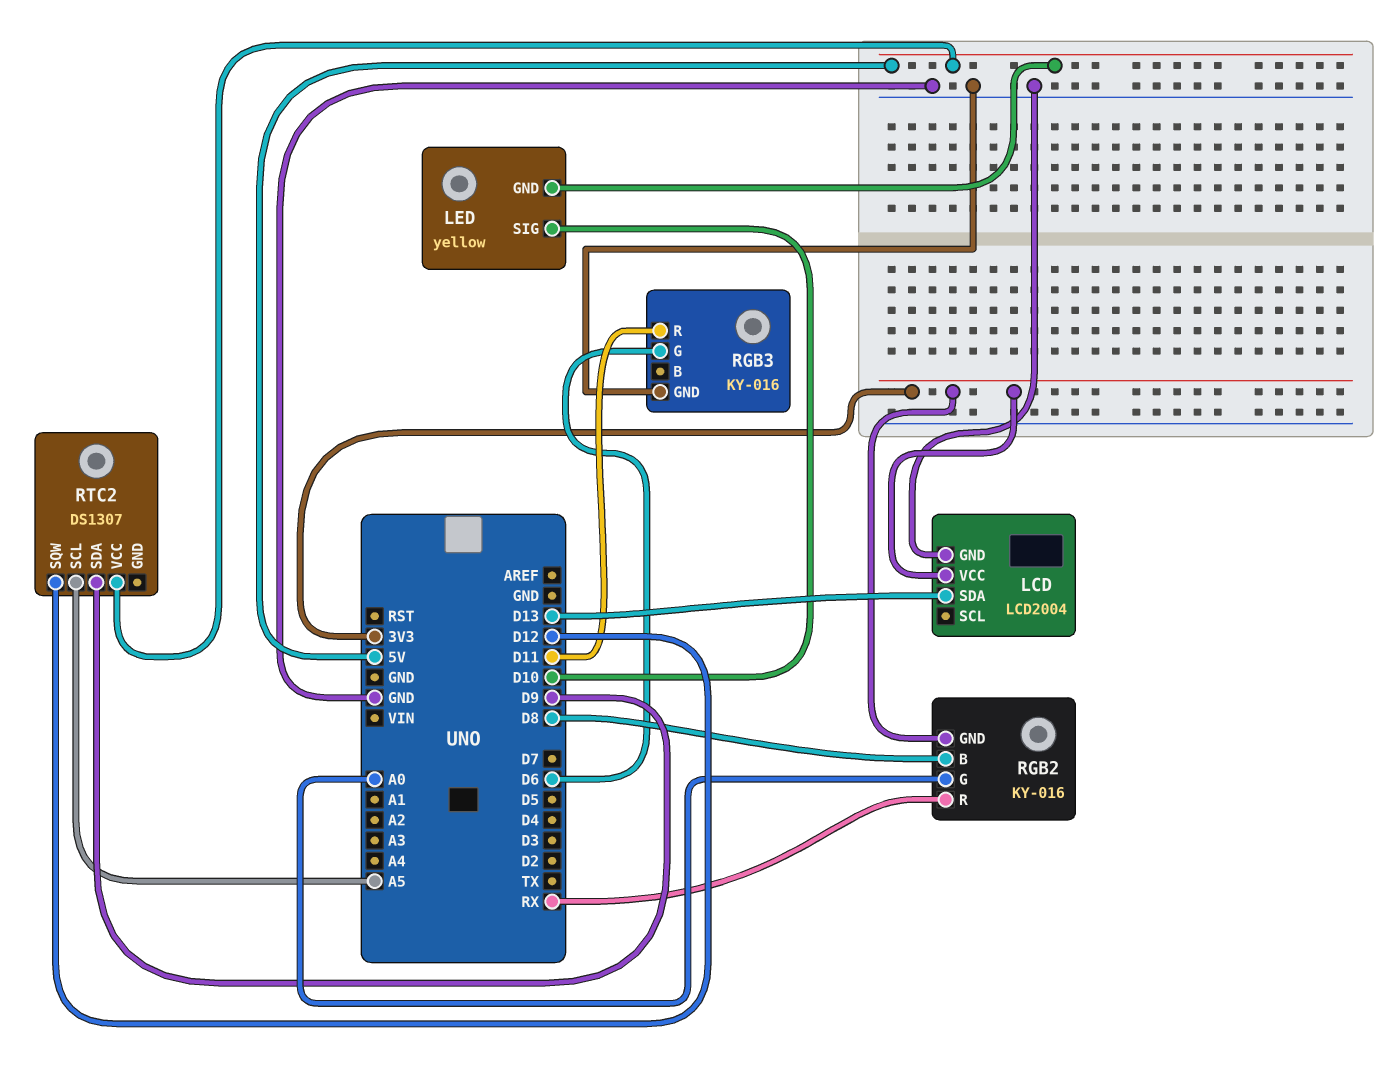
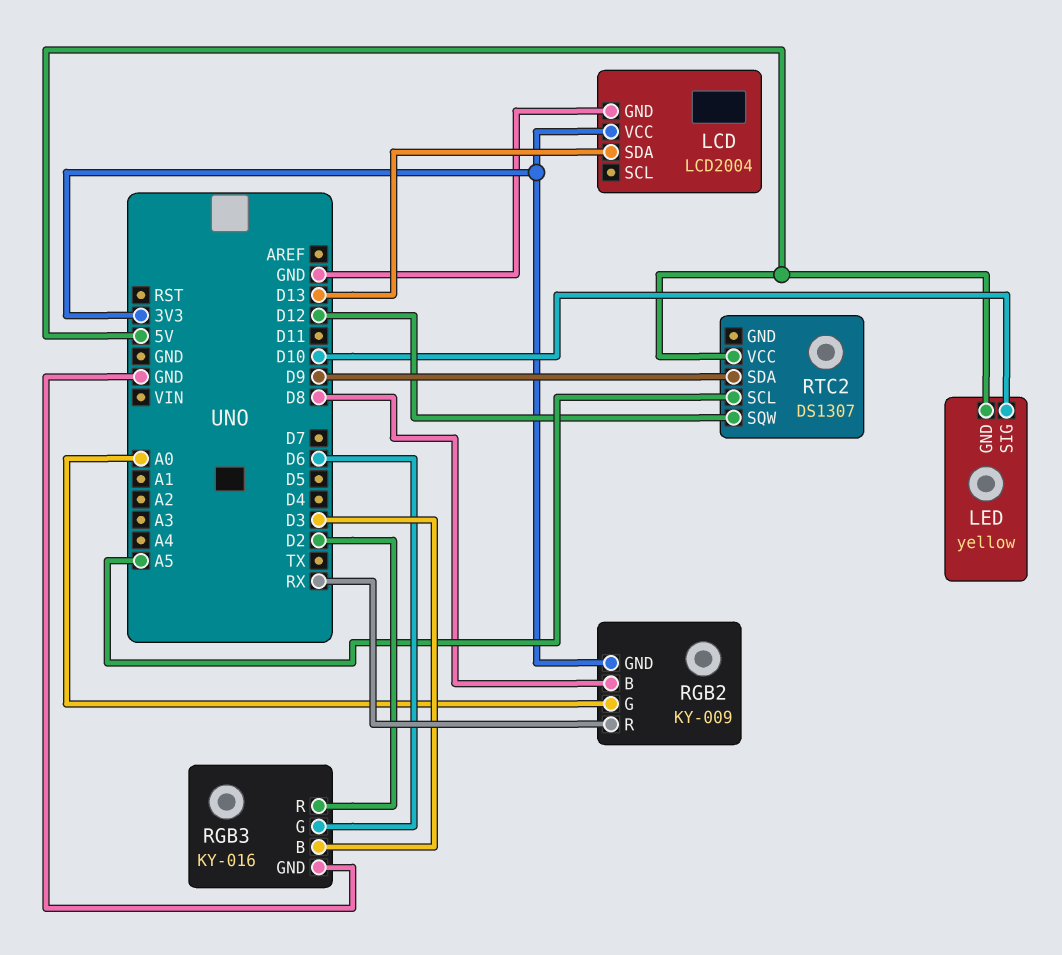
RGB2: KY-016 -> KY-009
RGB3 pin B: none -> D3
RGB3 pin R: D11 -> D2

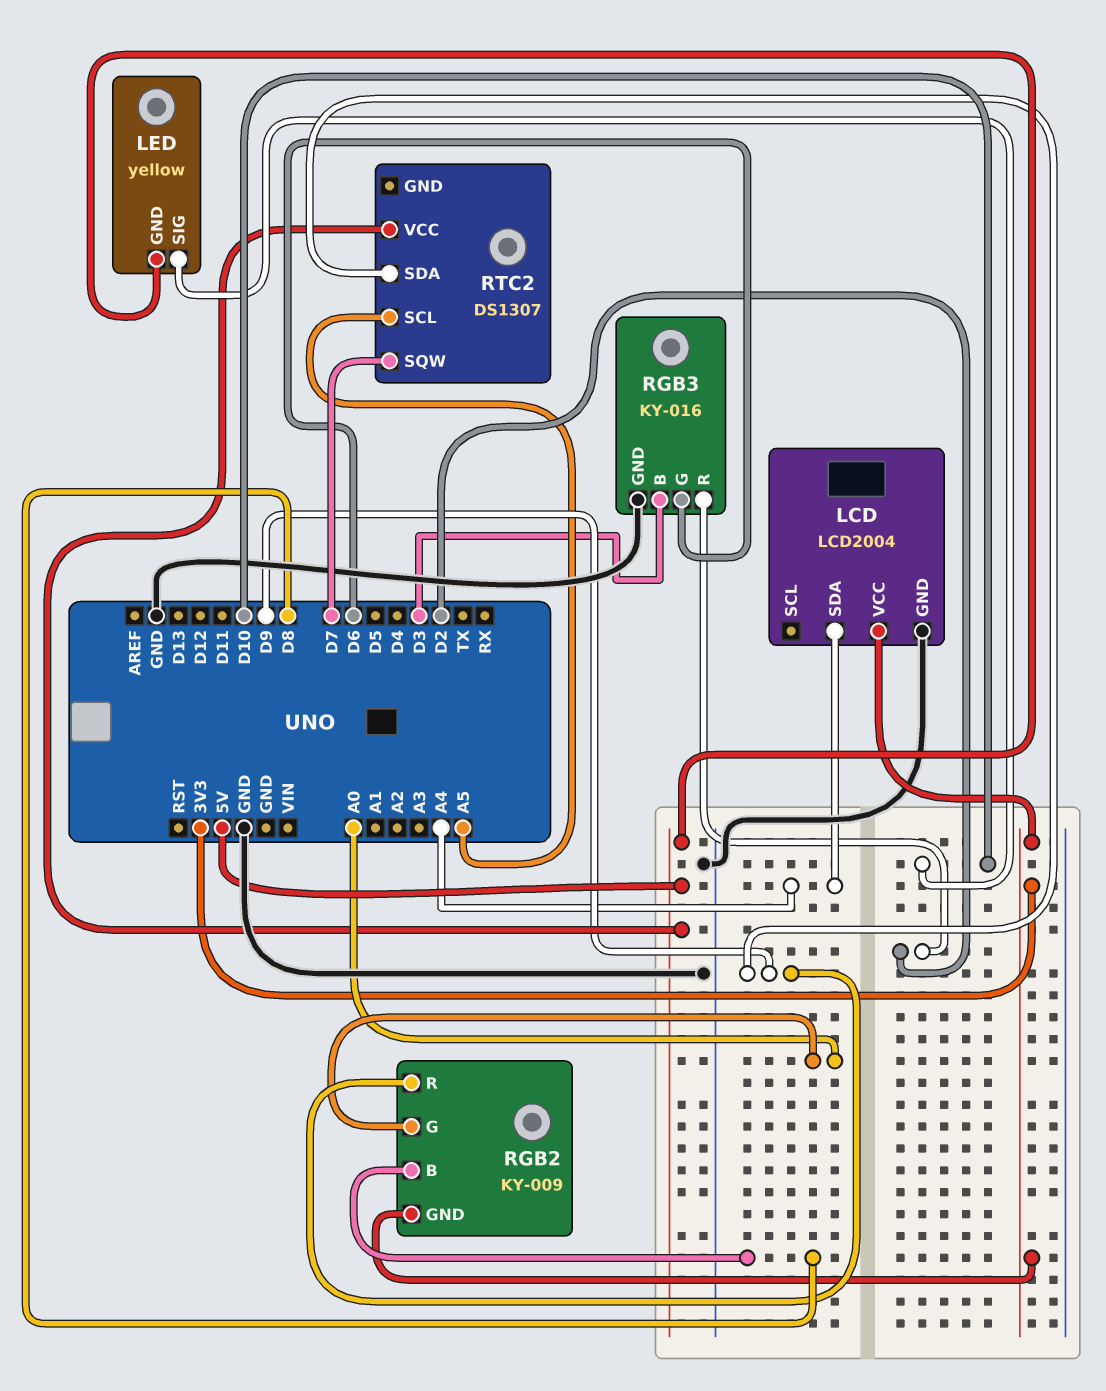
LCD pin SDA: D13 -> A4
RGB2 pin R: RX -> D9
RTC2 pin SQW: D12 -> D7

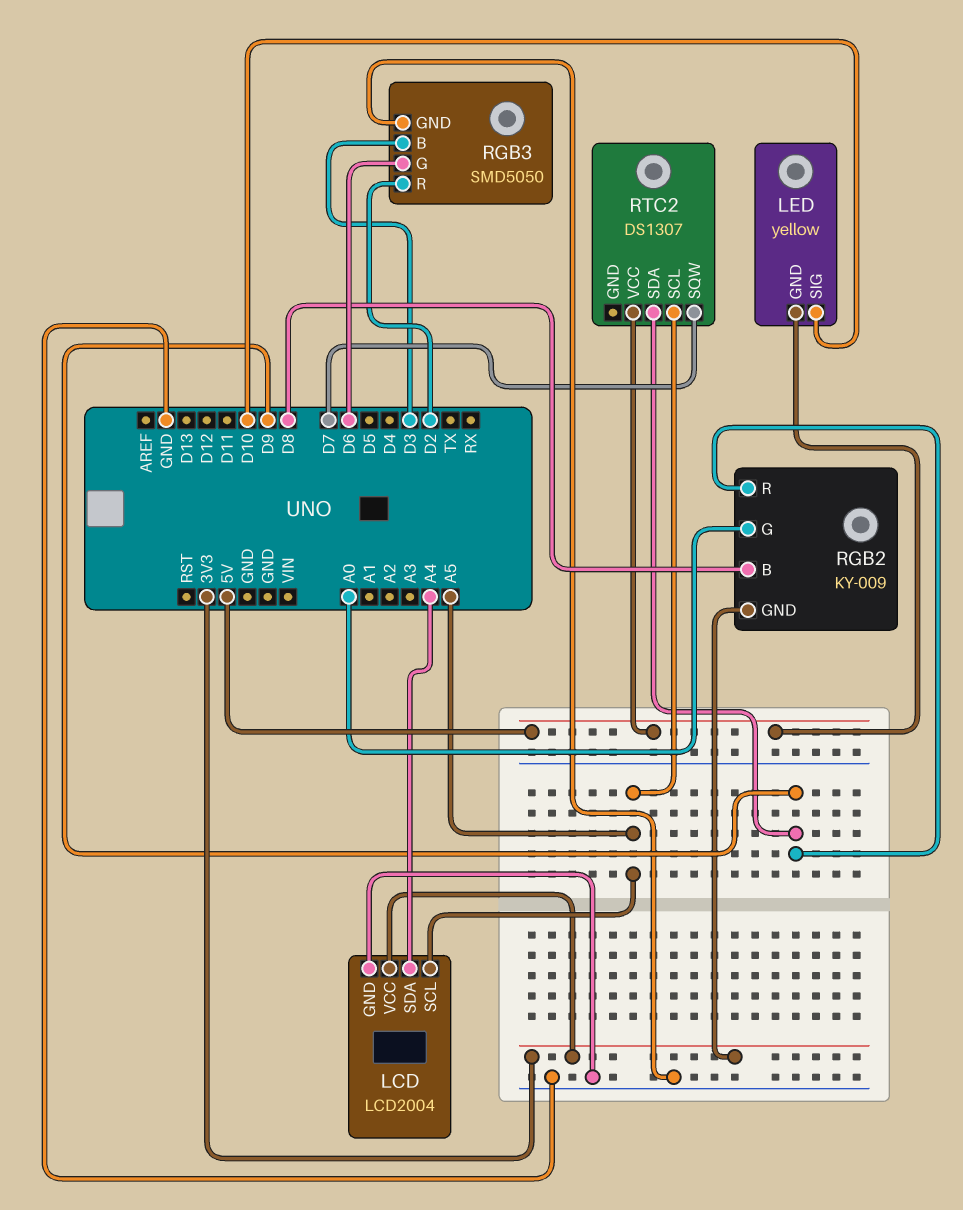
LCD pin SCL: none -> A5
RGB3: KY-016 -> SMD5050

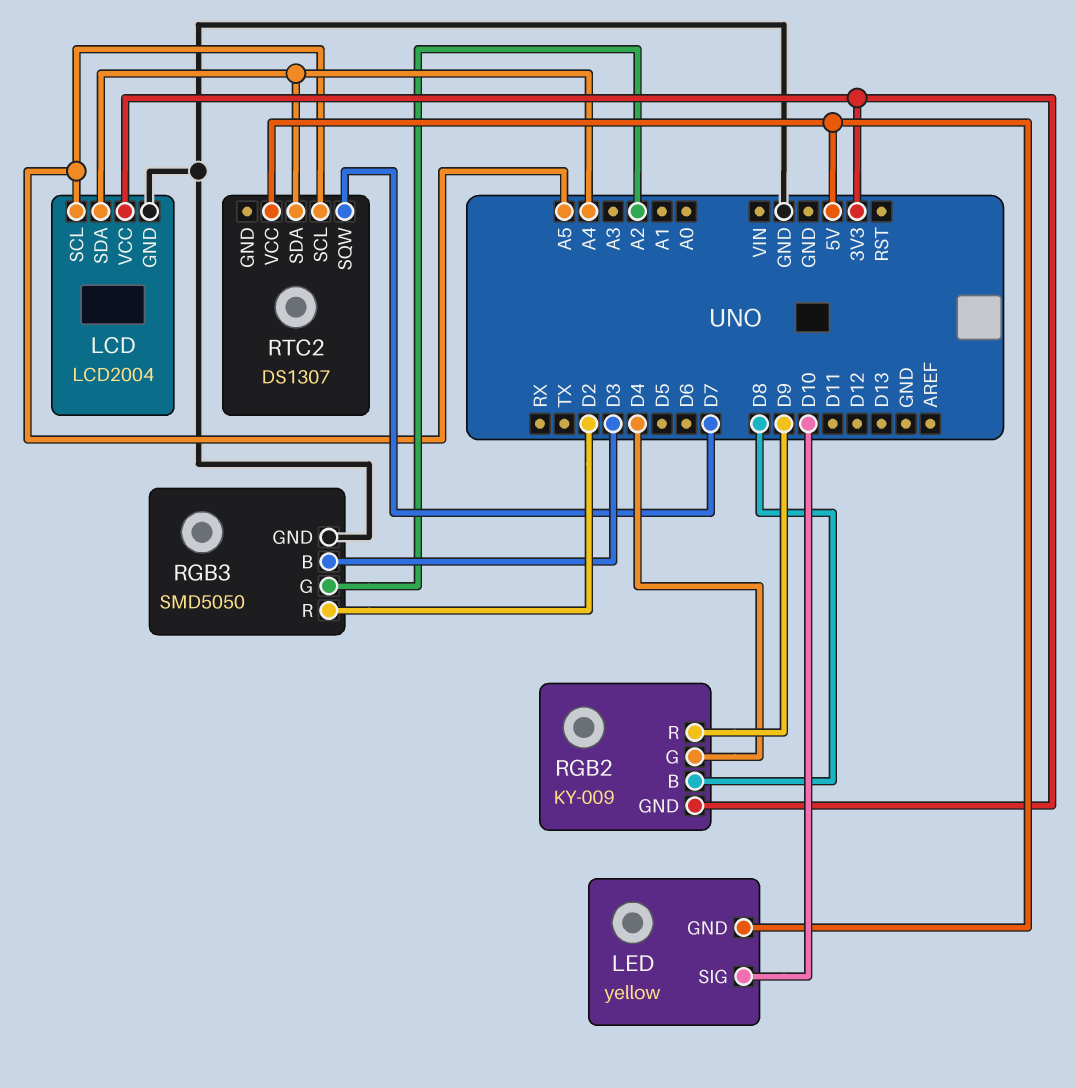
RGB2 pin G: A0 -> D4
RGB3 pin G: D6 -> A2
RTC2 pin SDA: D9 -> A4

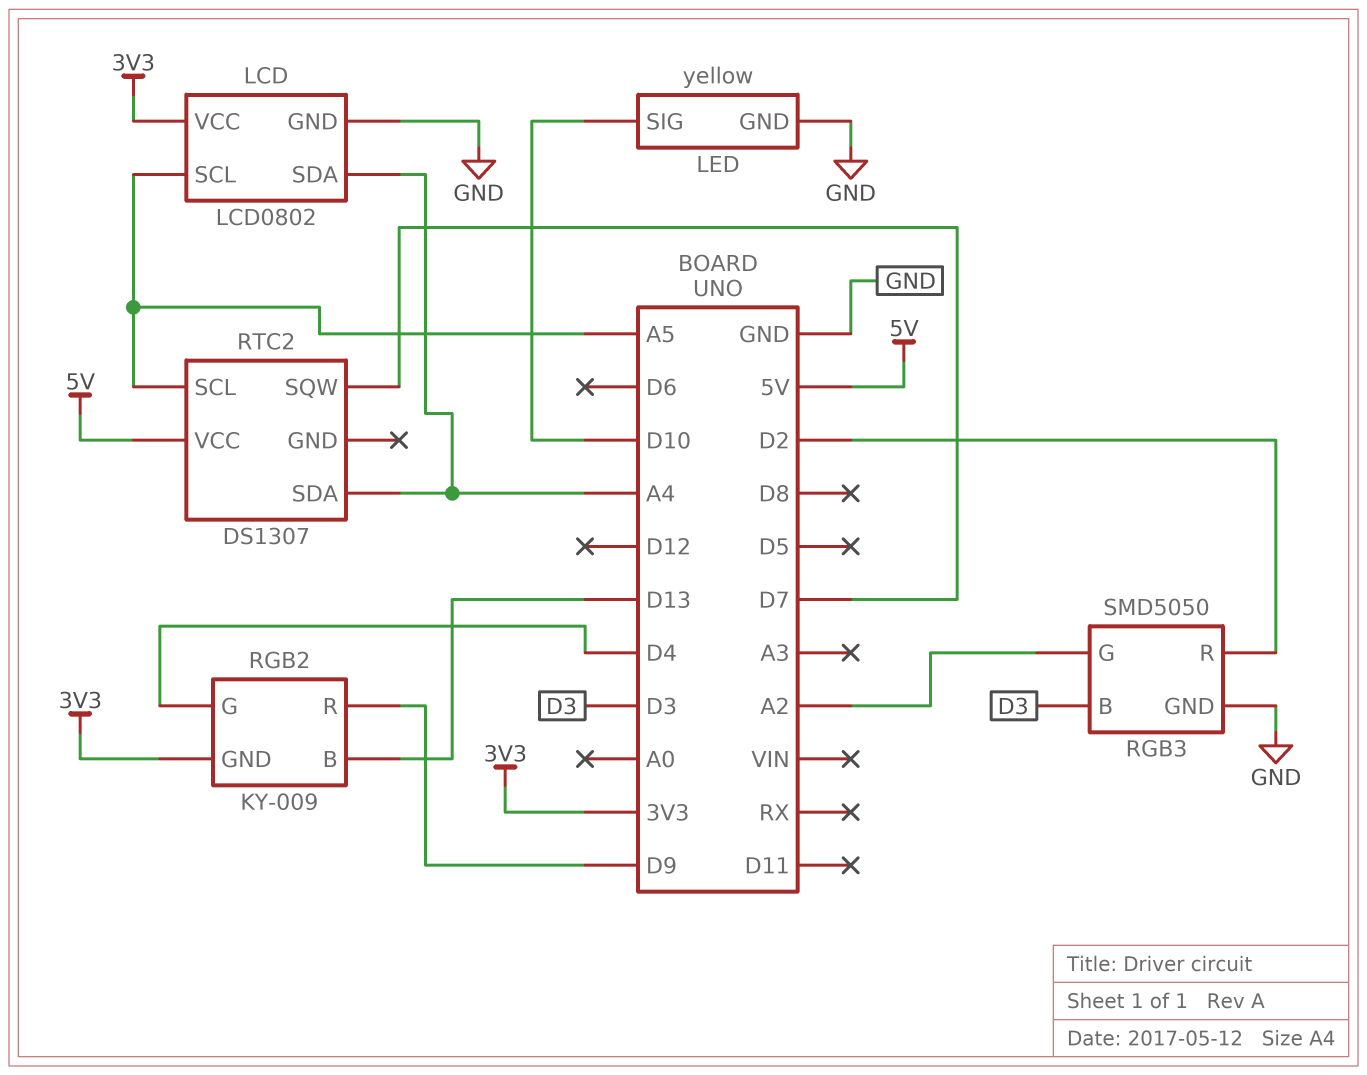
LCD: LCD2004 -> LCD0802
LED pin GND: 5V -> GND
RGB2 pin B: D8 -> D13

